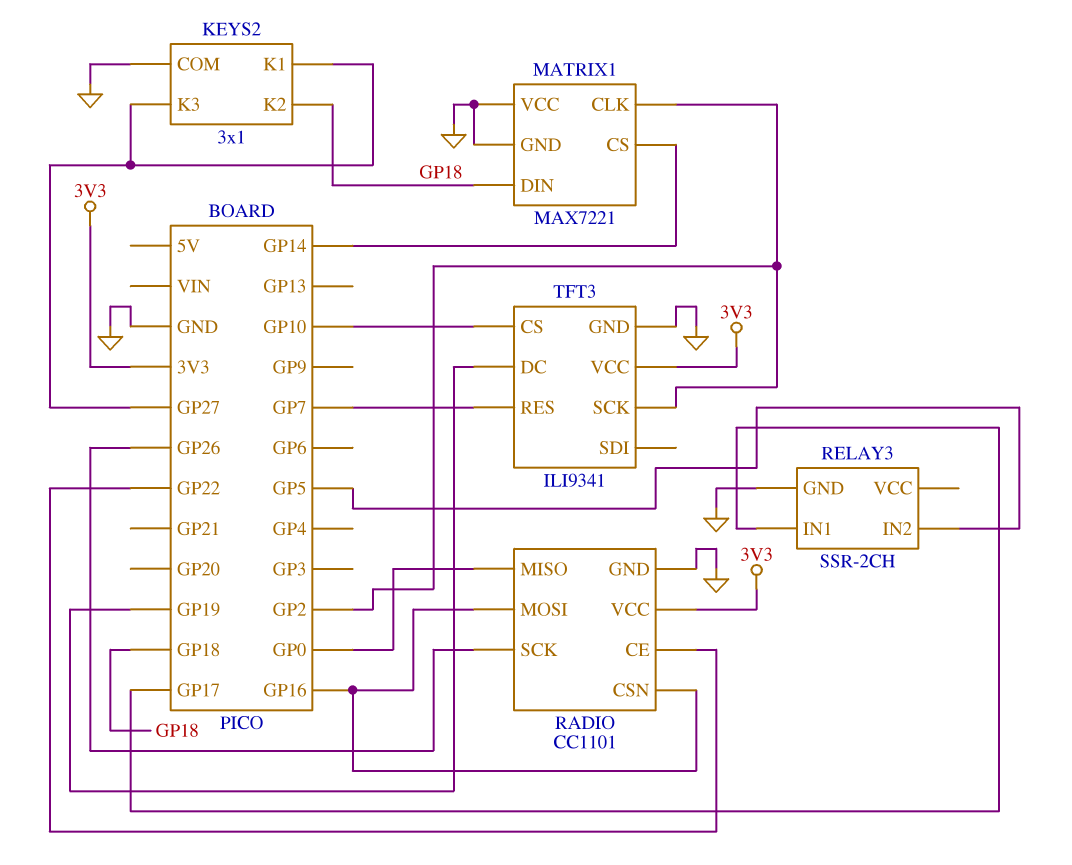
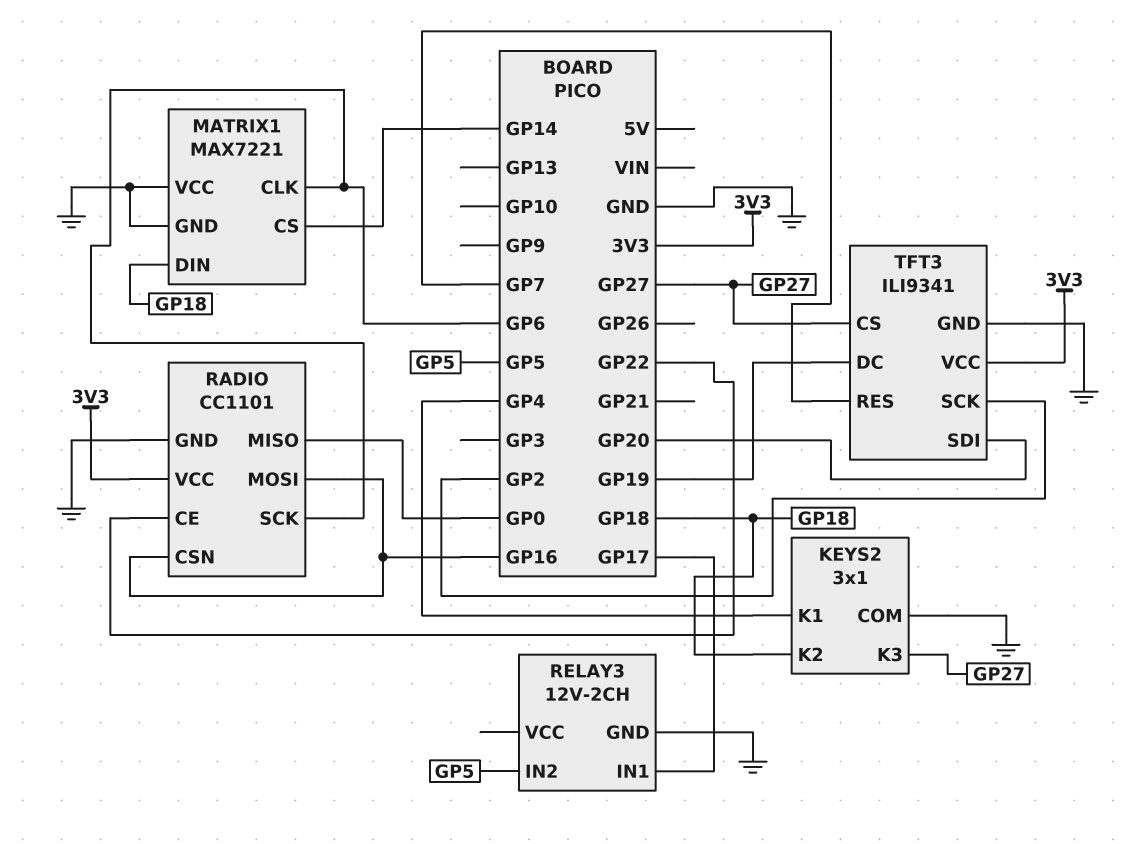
KEYS2 pin K1: GP27 -> GP4
MATRIX1 pin CLK: GP2 -> GP6
RADIO pin SCK: GP26 -> GP6
RELAY3: SSR-2CH -> 12V-2CH
TFT3 pin CS: GP10 -> GP27
TFT3 pin SDI: none -> GP20

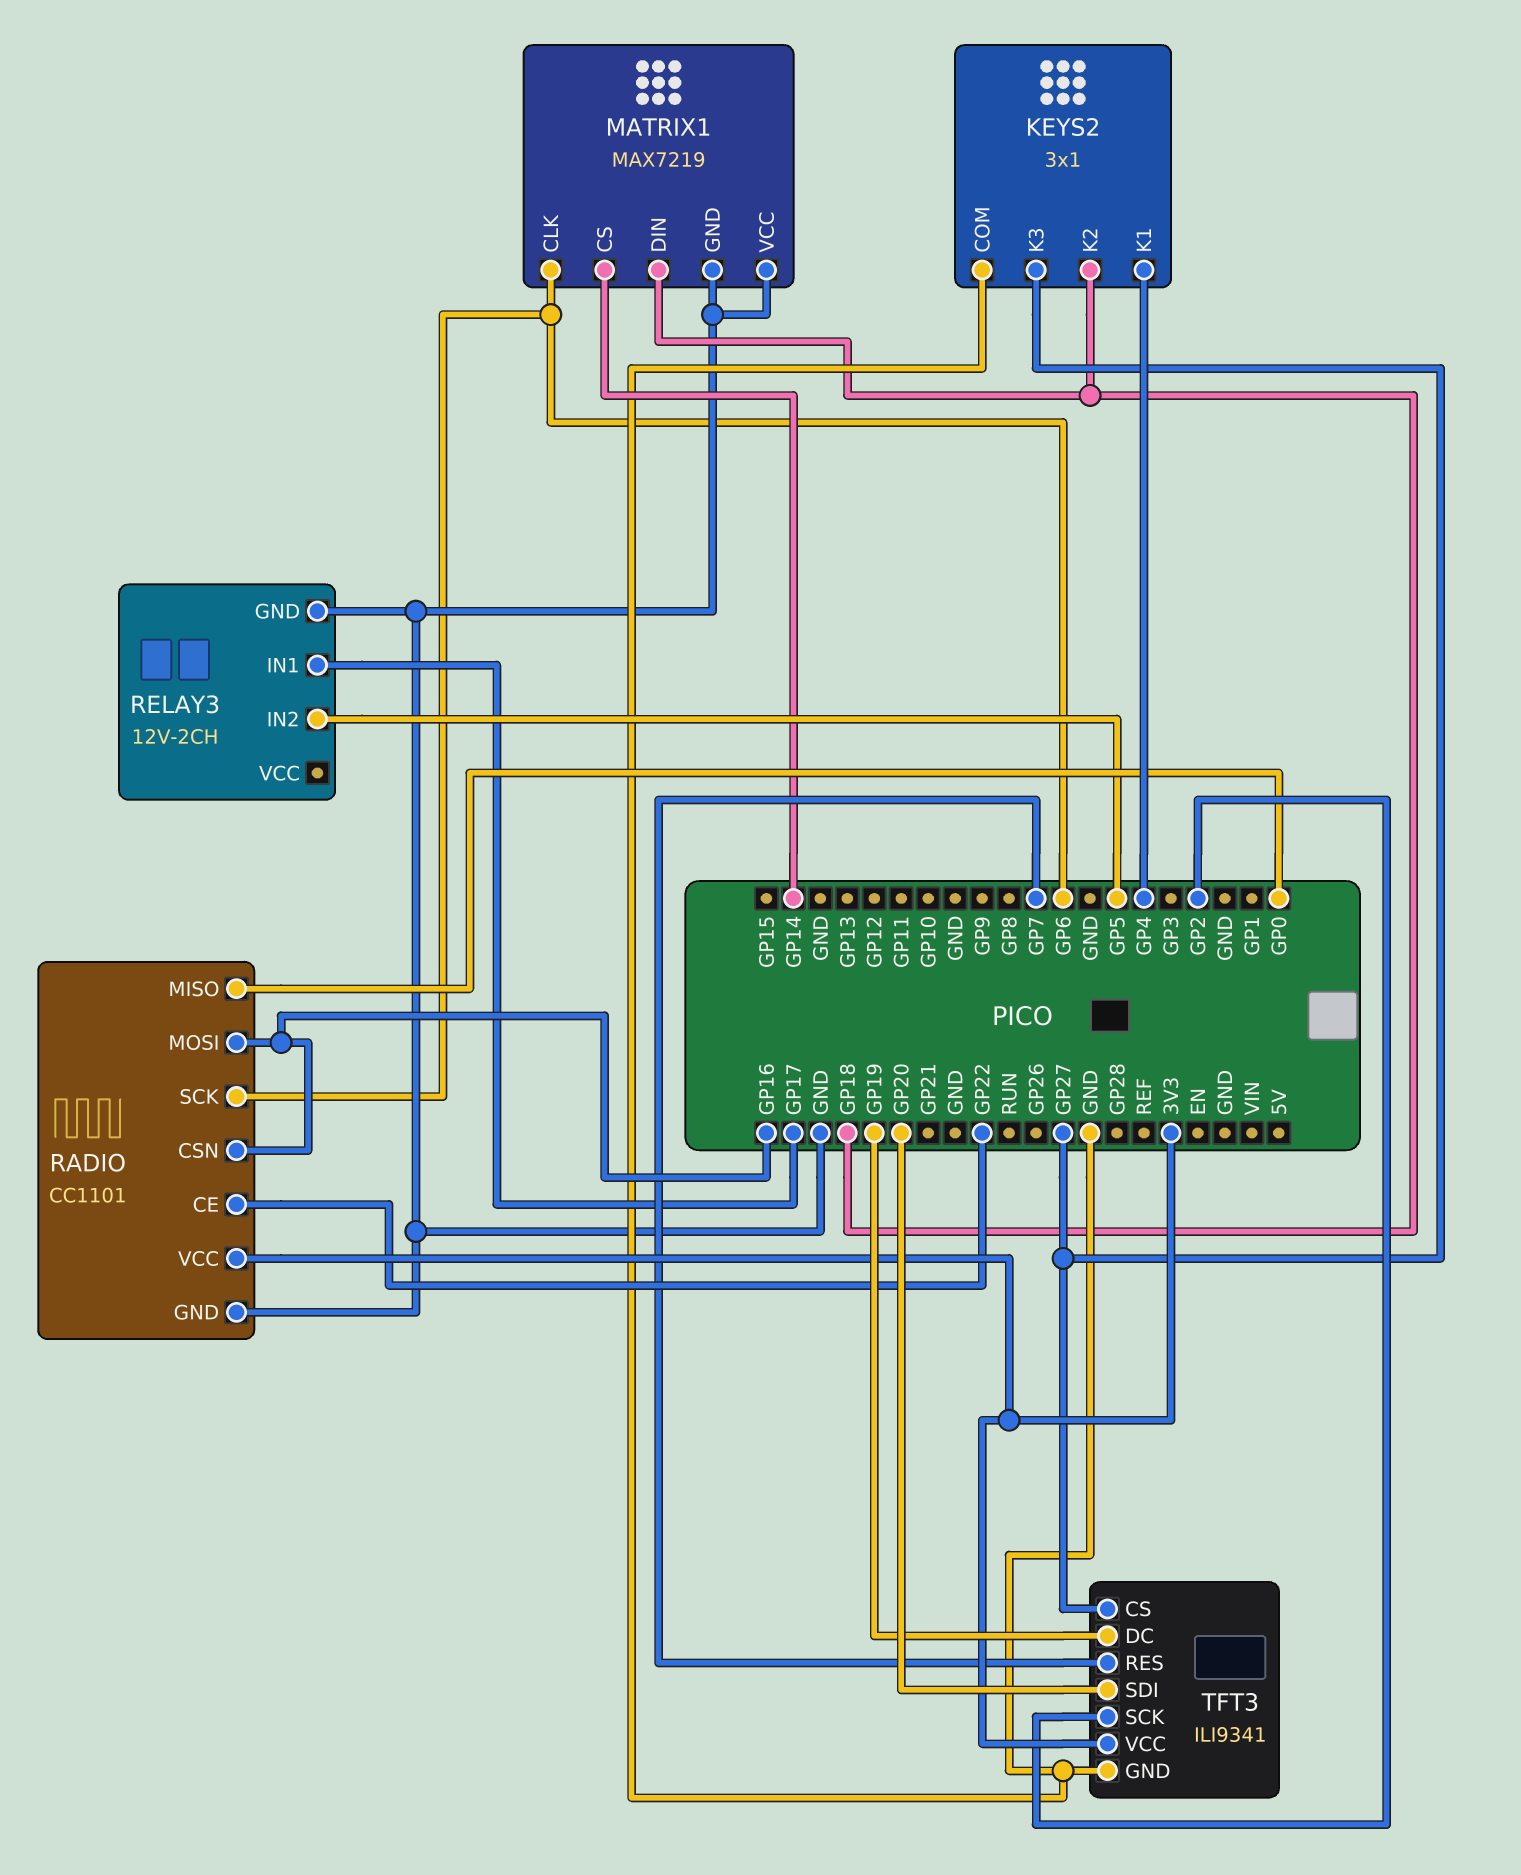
MATRIX1: MAX7221 -> MAX7219

